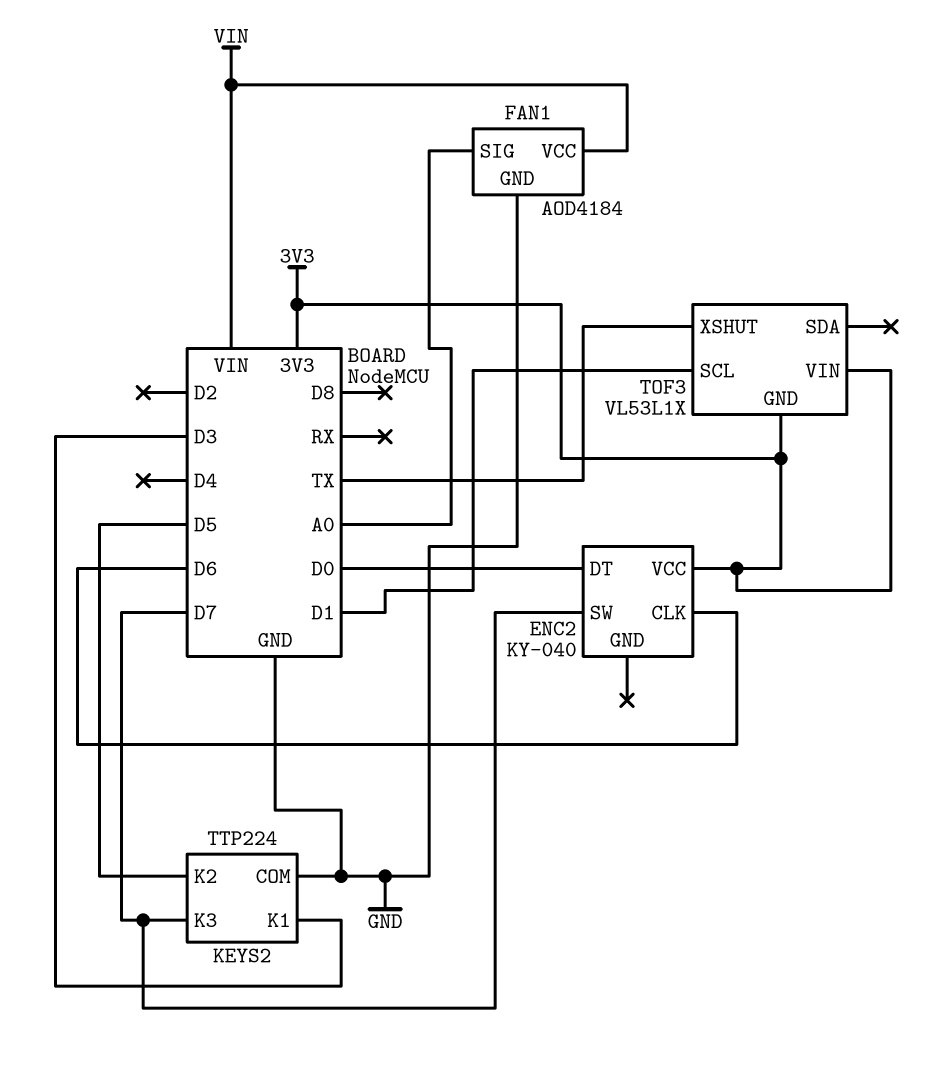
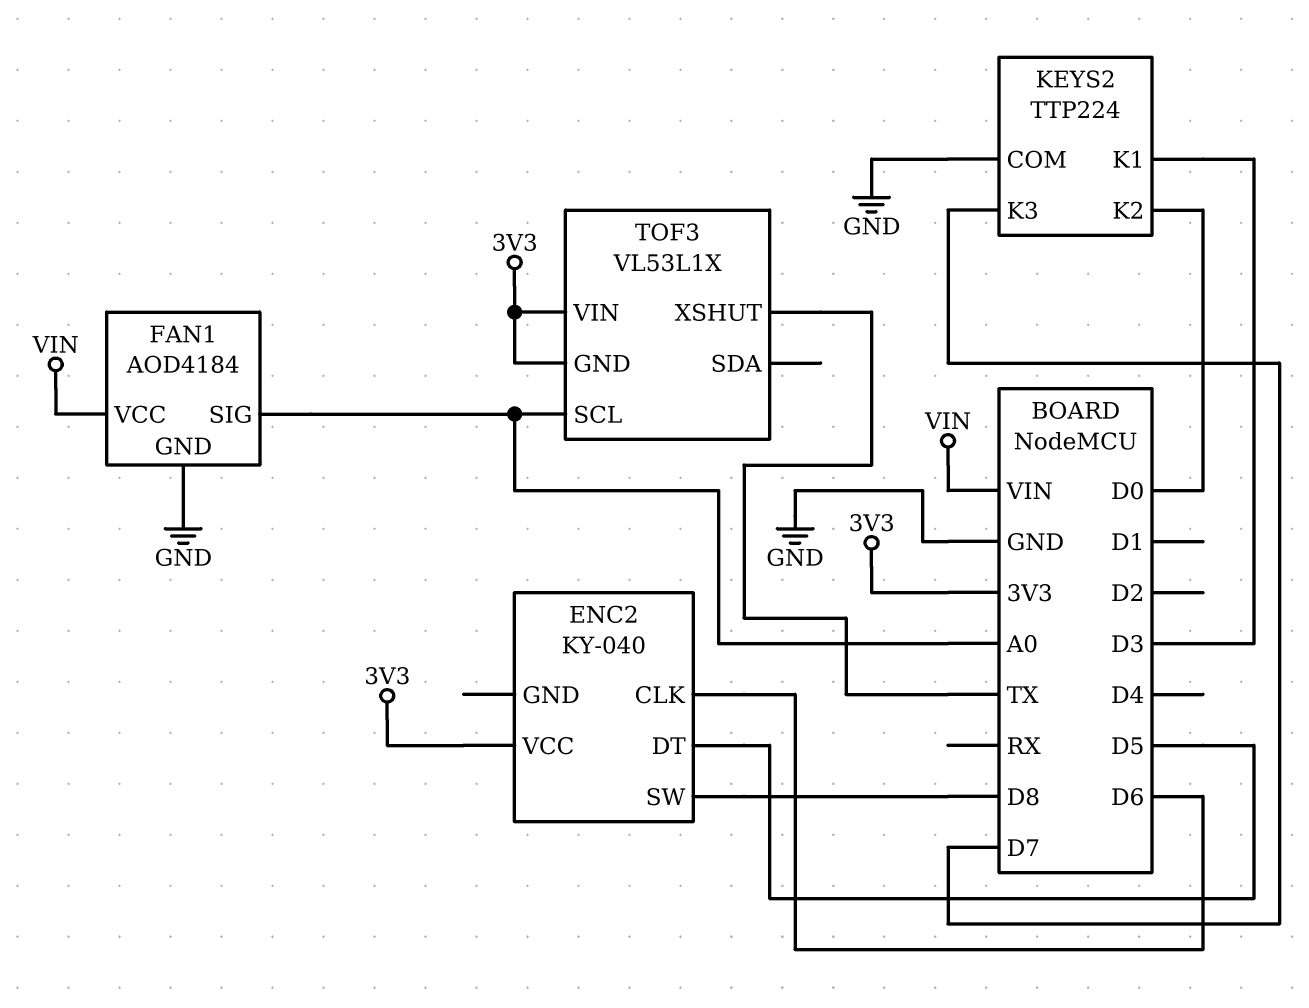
ENC2 pin DT: D0 -> D5
ENC2 pin SW: D7 -> D8
KEYS2 pin K2: D5 -> D0
TOF3 pin SCL: D1 -> A0

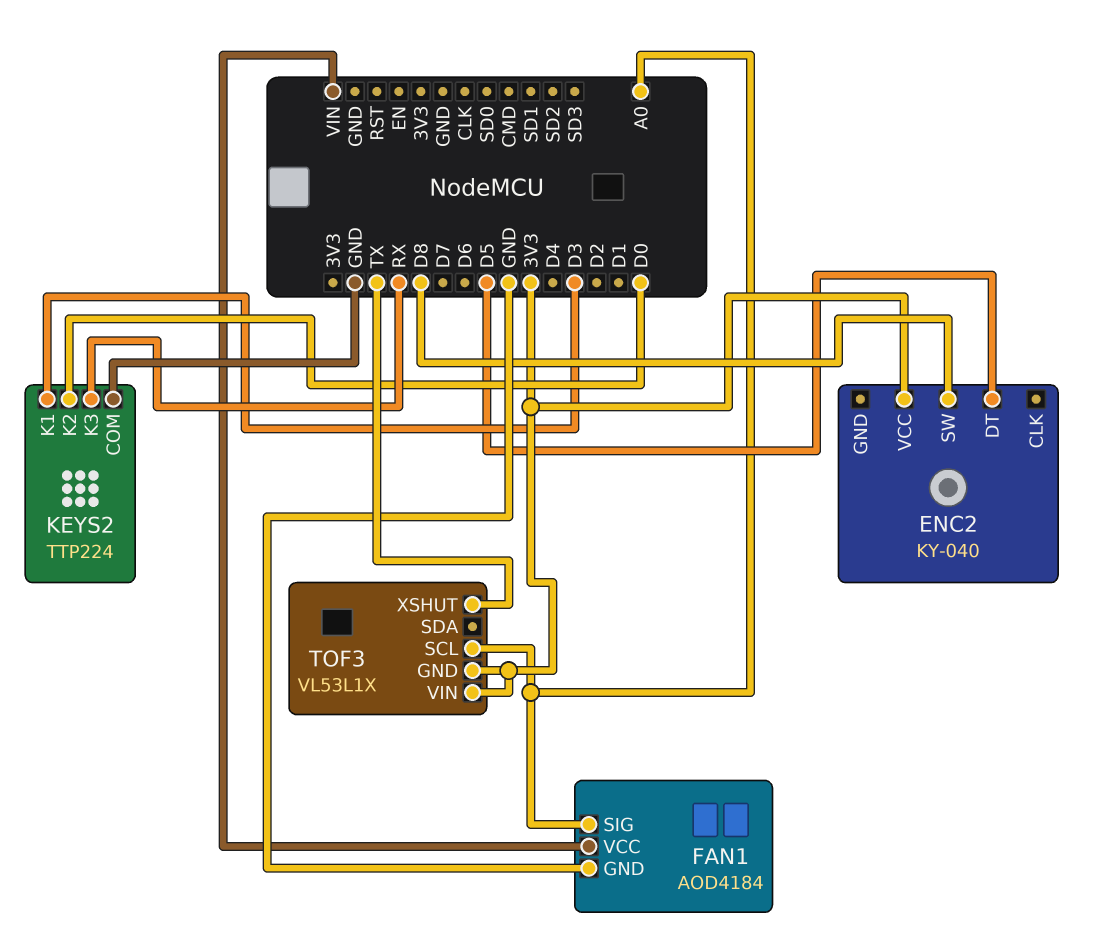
ENC2 pin CLK: D6 -> none
KEYS2 pin K3: D7 -> RX

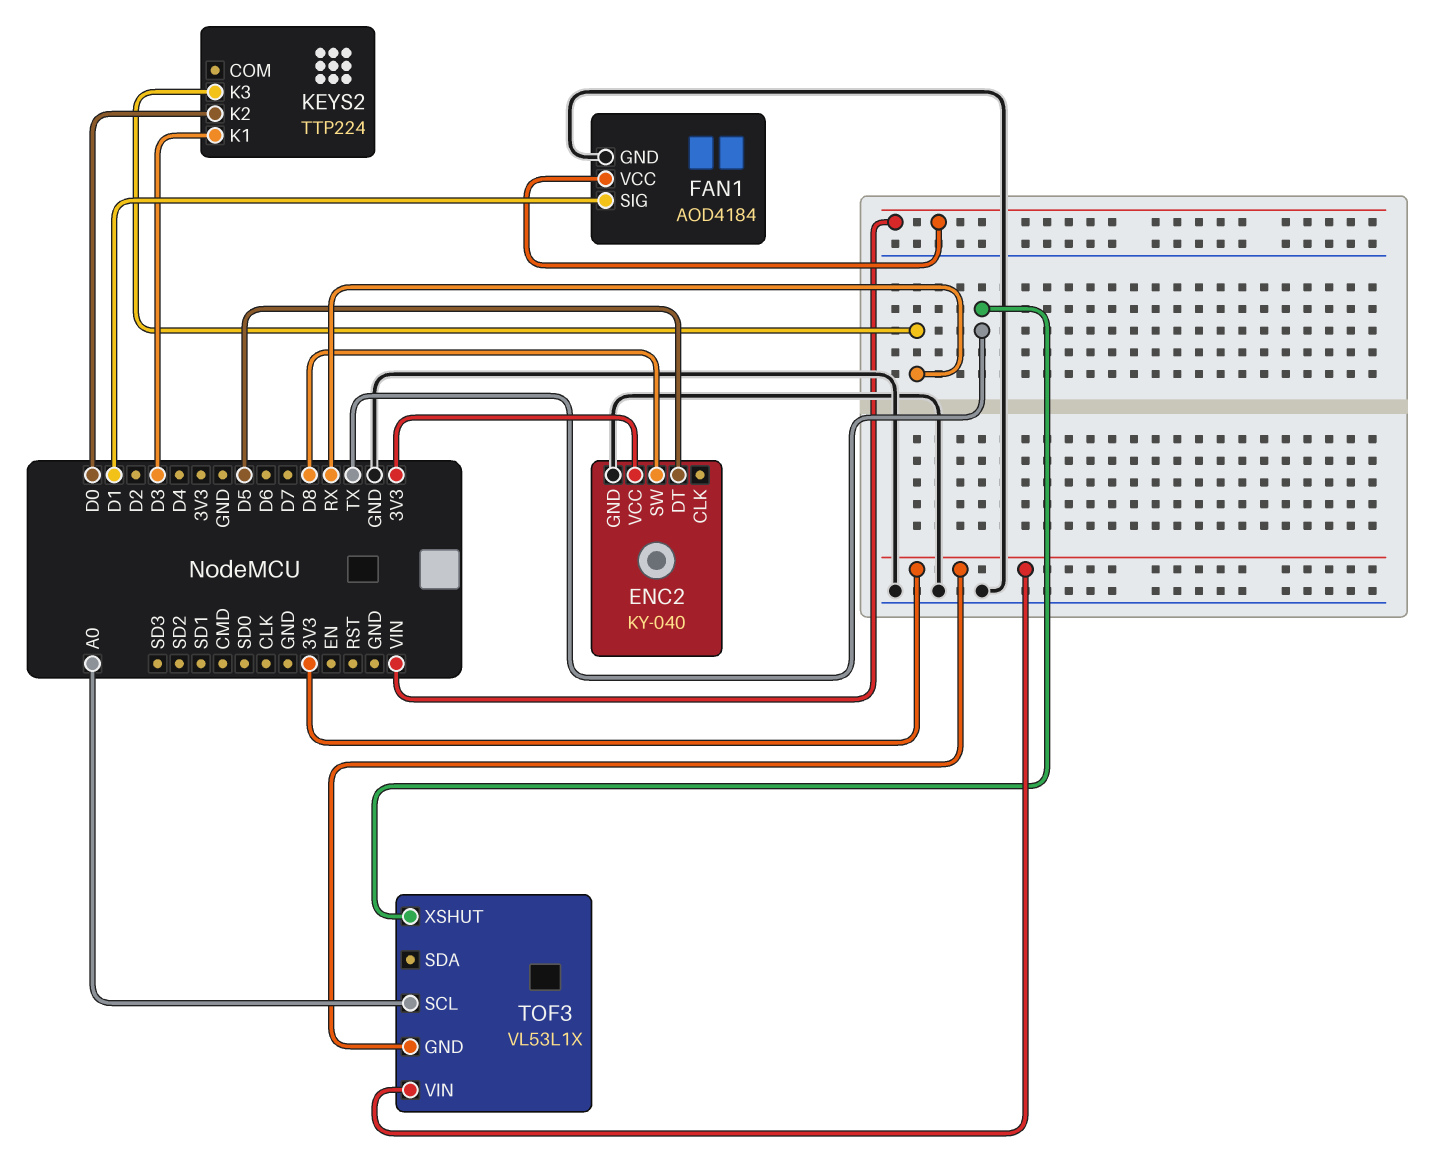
ENC2 pin GND: none -> GND
FAN1 pin SIG: A0 -> D1
KEYS2 pin COM: GND -> none

